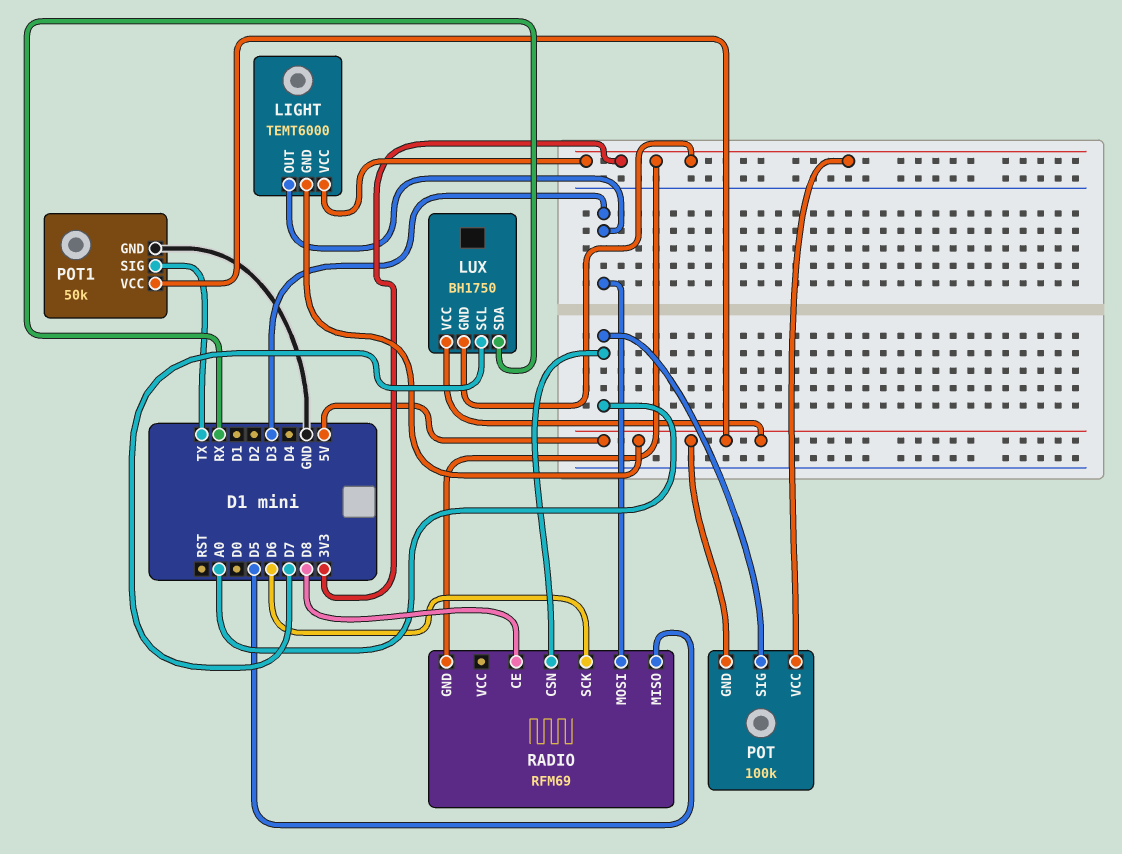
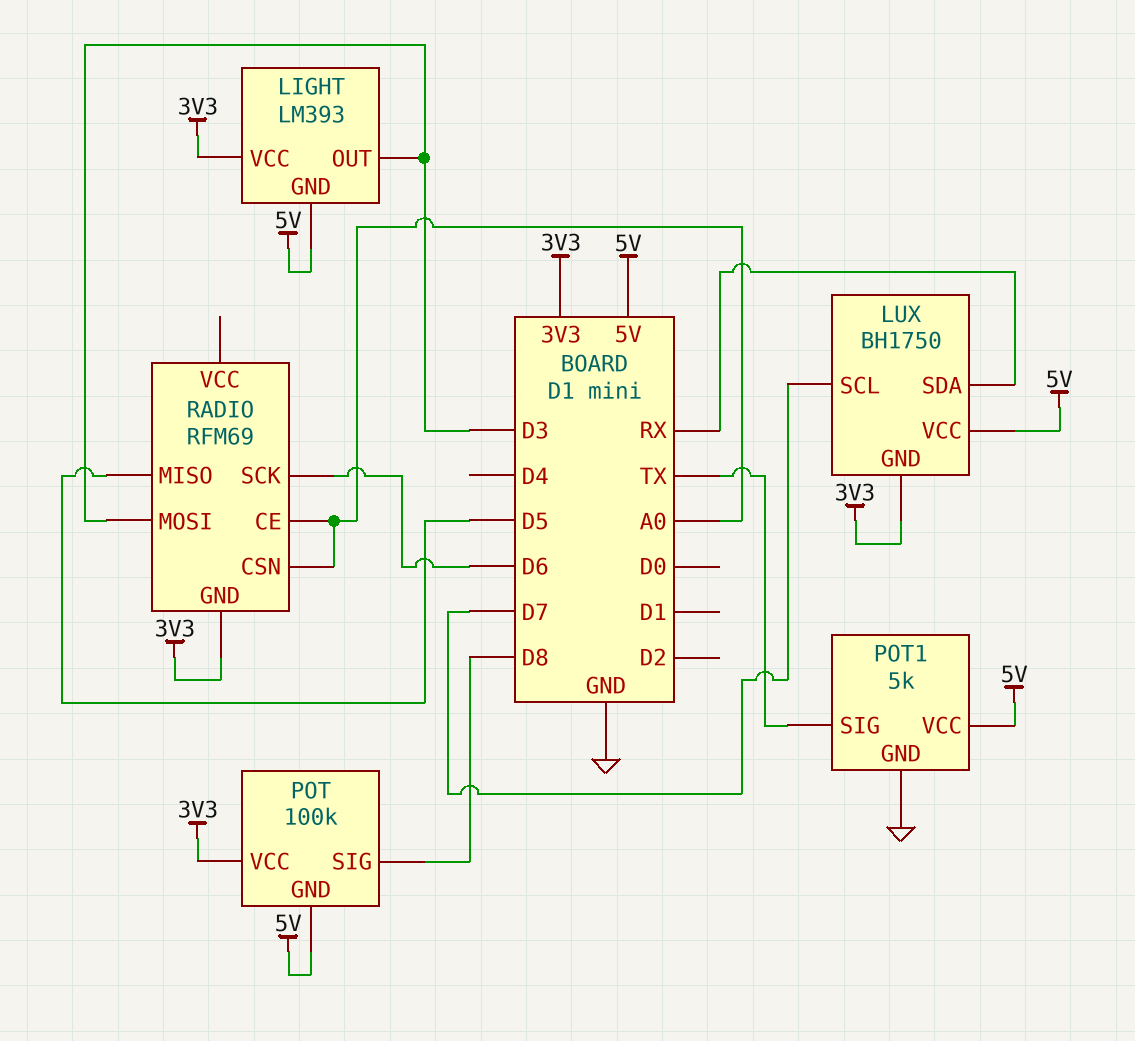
LIGHT: TEMT6000 -> LM393
POT pin SIG: A0 -> D8
POT1: 50k -> 5k
RADIO pin CE: D8 -> A0

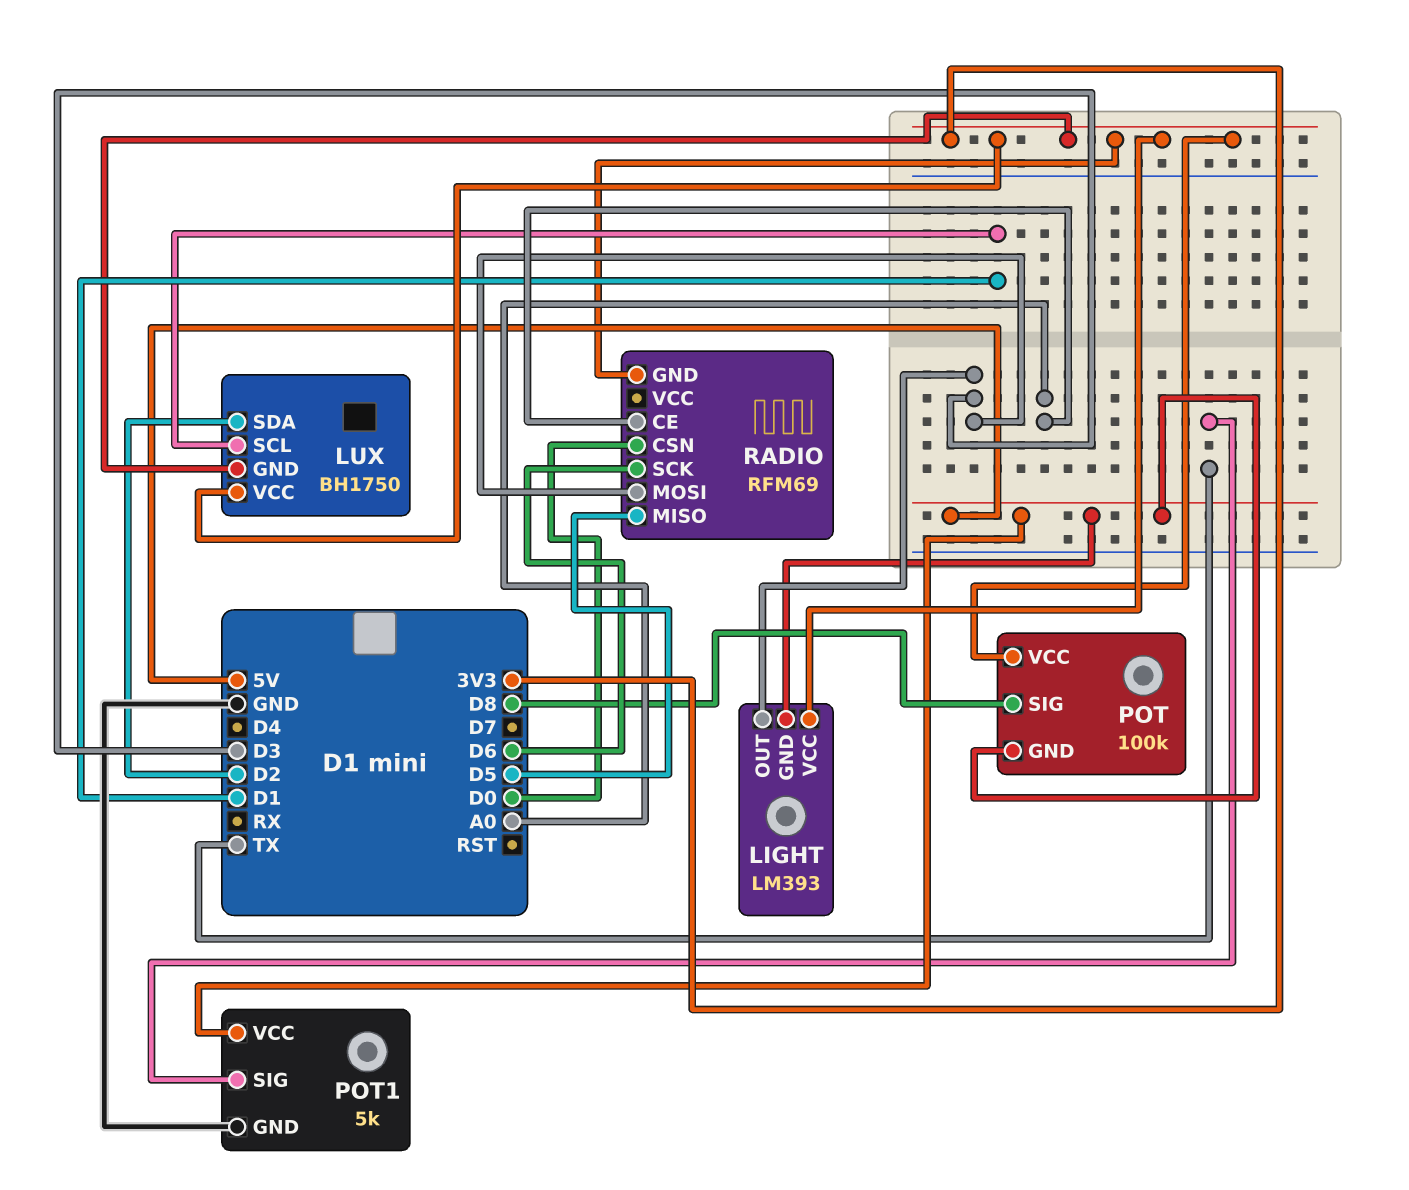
LUX pin SCL: D7 -> D1
LUX pin SDA: RX -> D2
LUX pin VCC: 5V -> 3V3
RADIO pin CSN: A0 -> D0

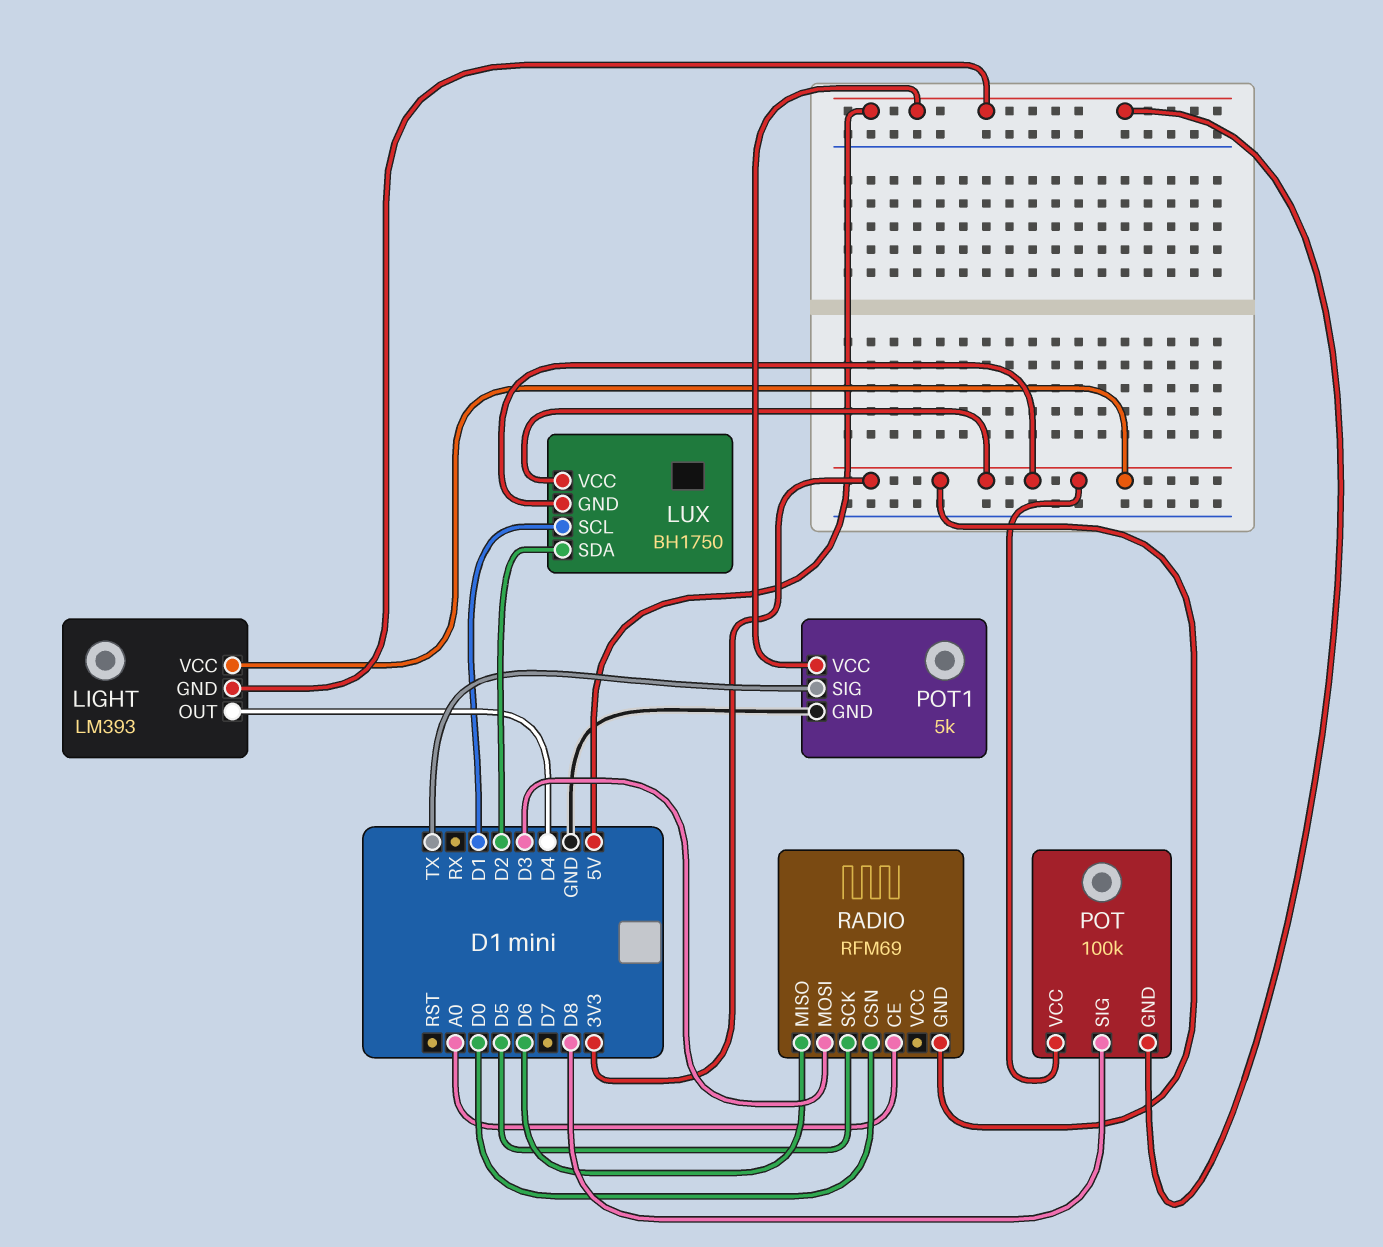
LIGHT pin OUT: D3 -> D4
RADIO pin MISO: D5 -> D6
RADIO pin SCK: D6 -> D5

